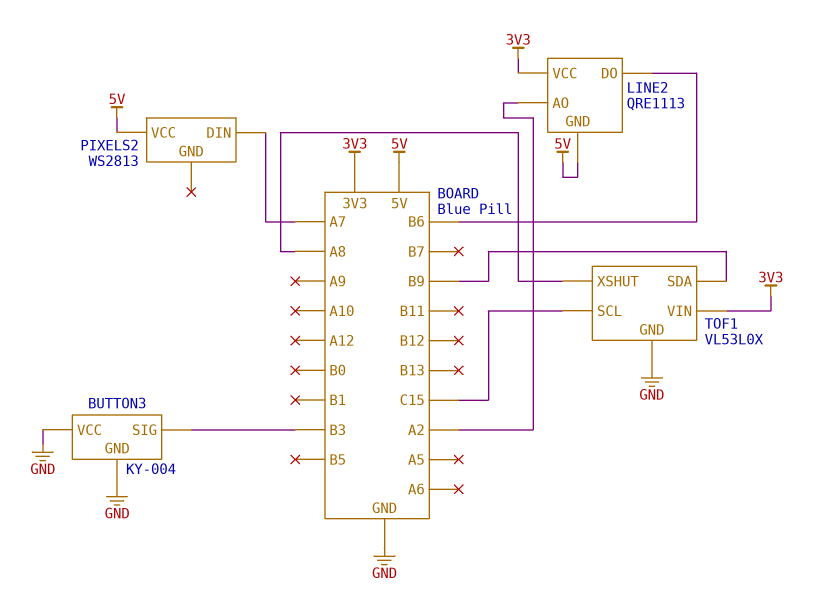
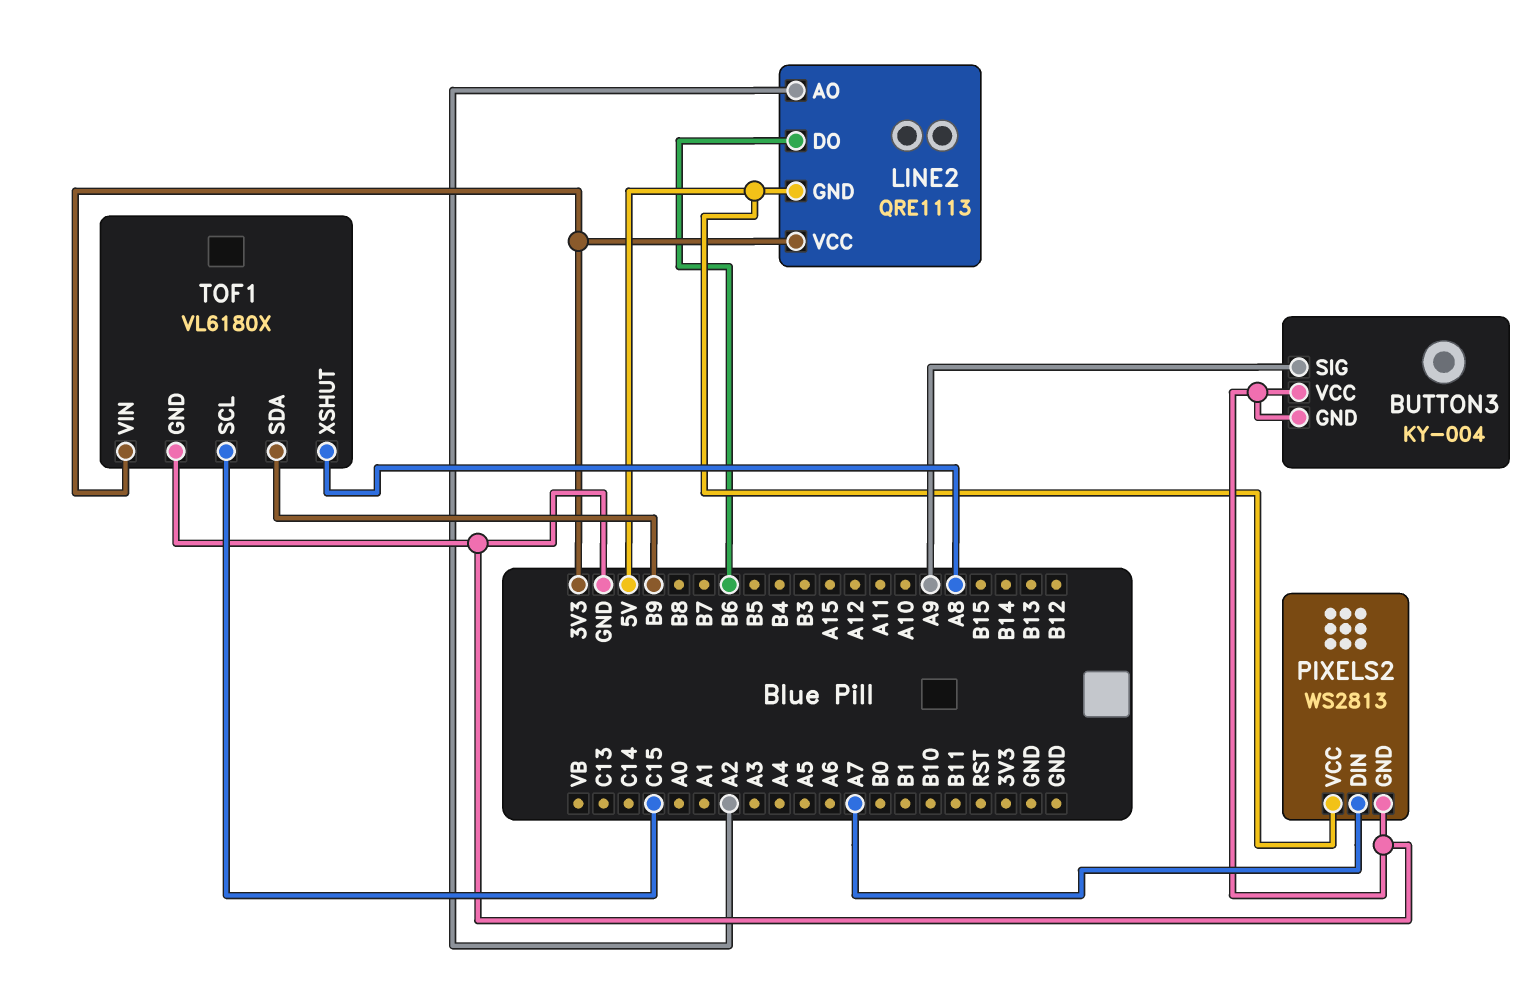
BUTTON3 pin SIG: B3 -> A9
PIXELS2 pin GND: none -> GND
TOF1: VL53L0X -> VL6180X

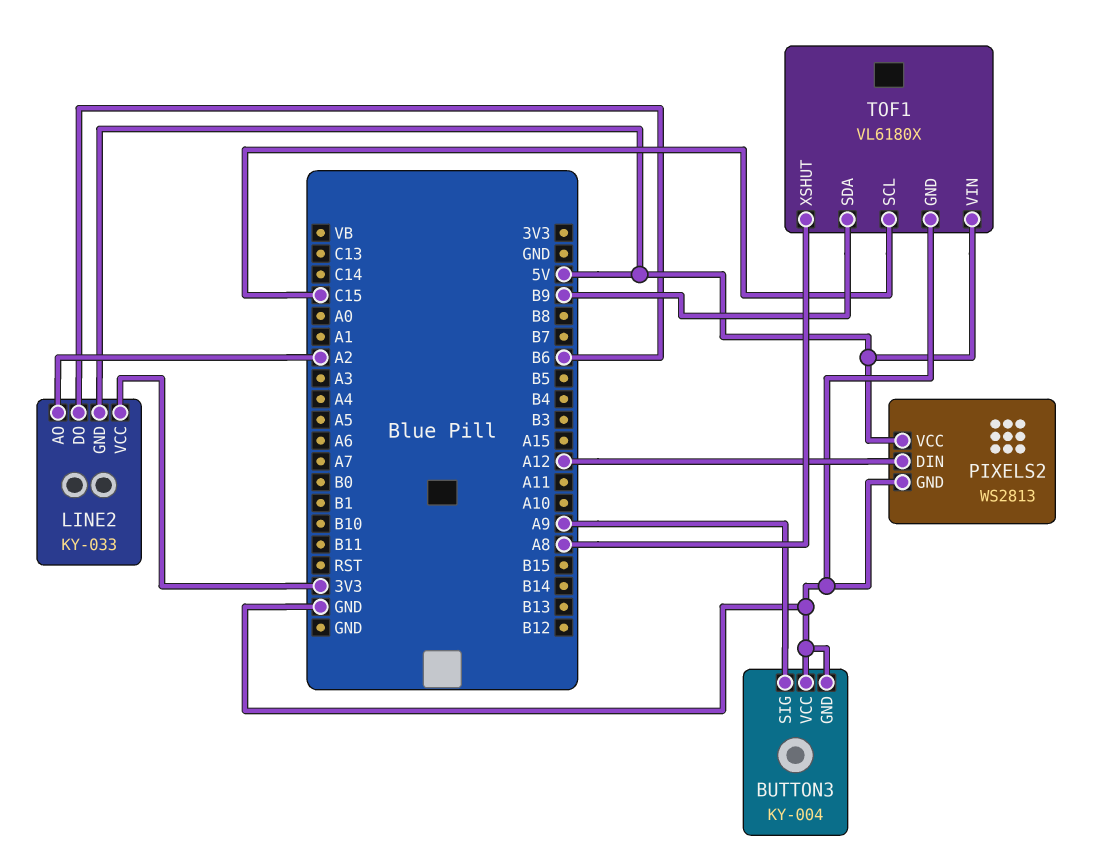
LINE2: QRE1113 -> KY-033
PIXELS2 pin DIN: A7 -> A12
TOF1 pin VIN: 3V3 -> 5V

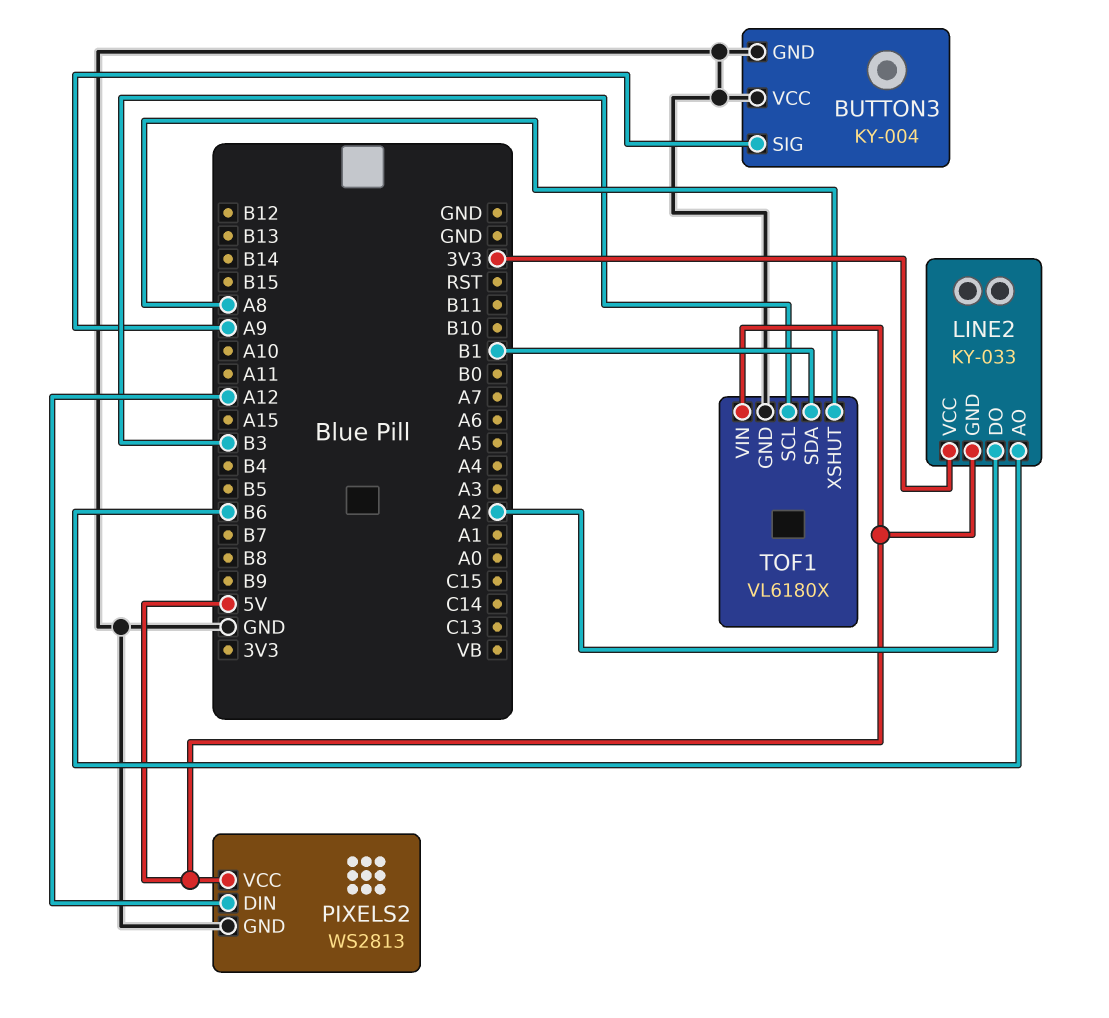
LINE2 pin AO: A2 -> B6
LINE2 pin DO: B6 -> A2
TOF1 pin SCL: C15 -> B3
TOF1 pin SDA: B9 -> B1

